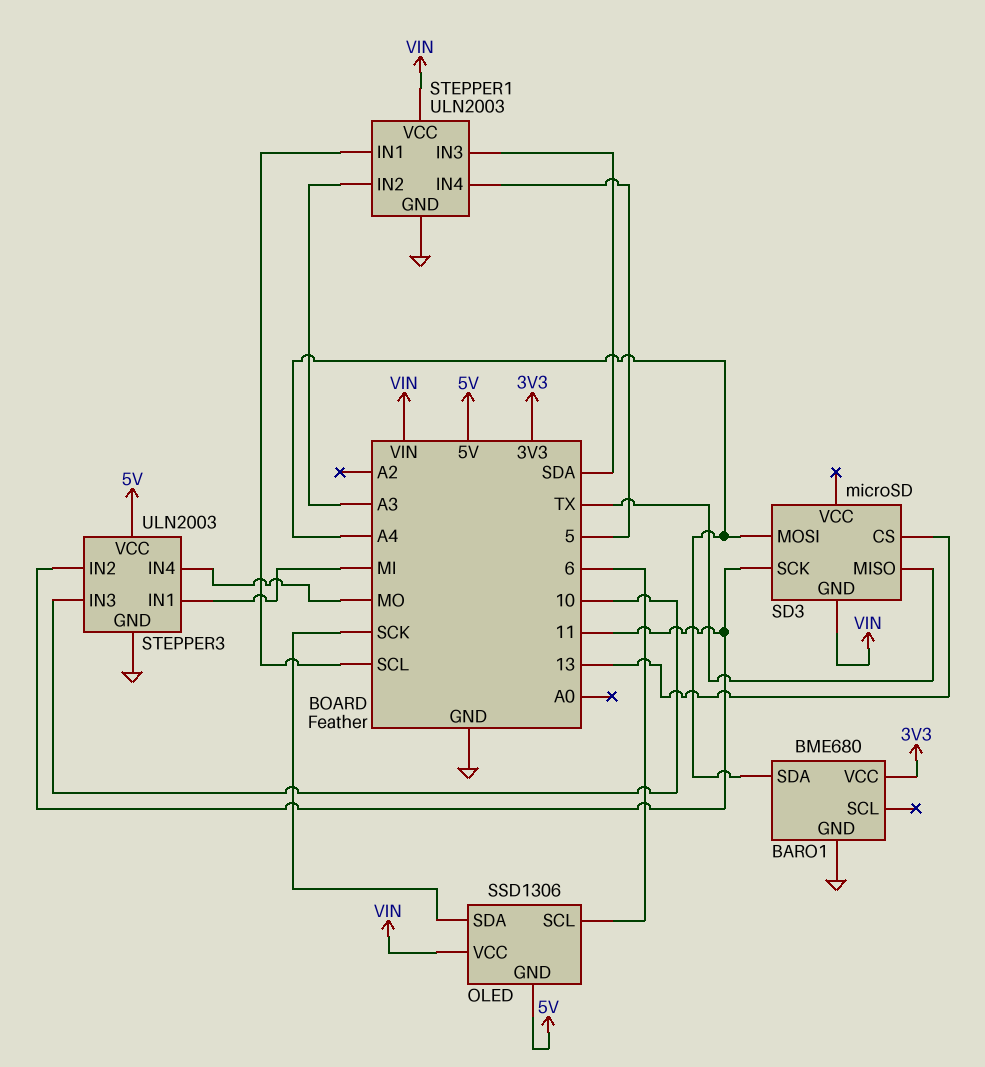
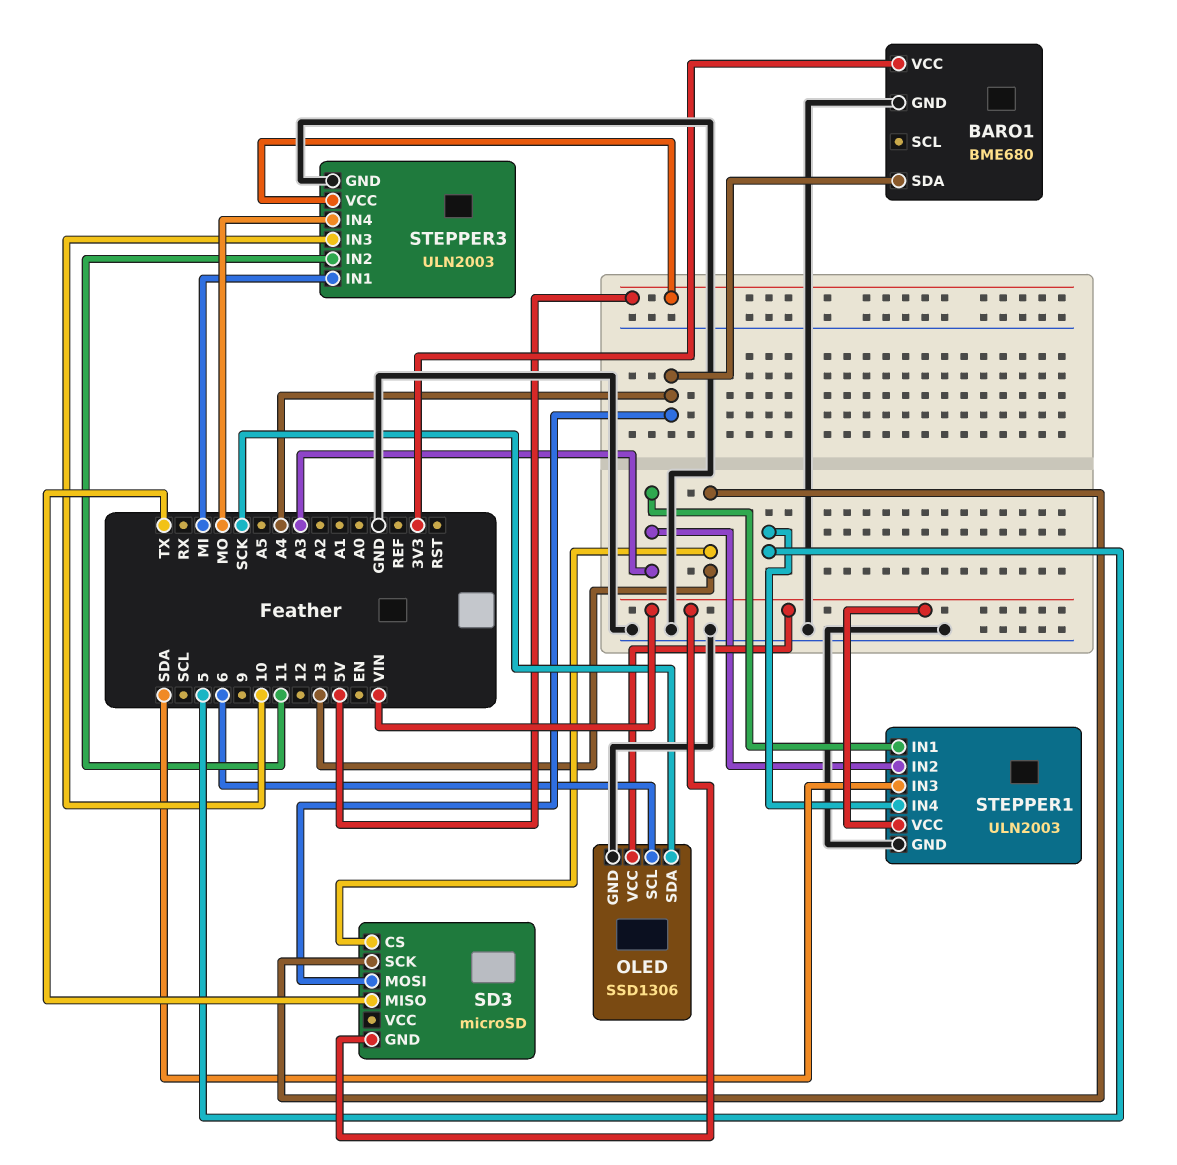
OLED pin GND: 5V -> GND
SD3 pin SCK: 11 -> 13
STEPPER1 pin IN1: SCL -> A3

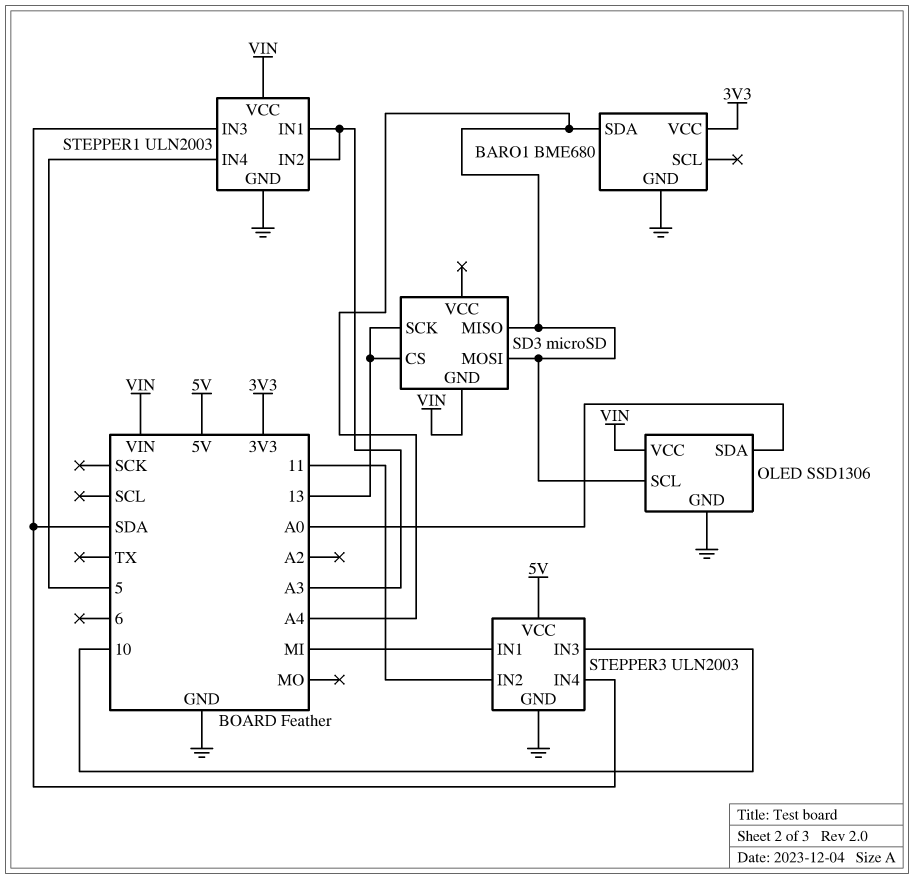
OLED pin SCL: 6 -> A4
OLED pin SDA: SCK -> A0
SD3 pin MISO: TX -> A4
STEPPER3 pin IN4: MO -> SDA

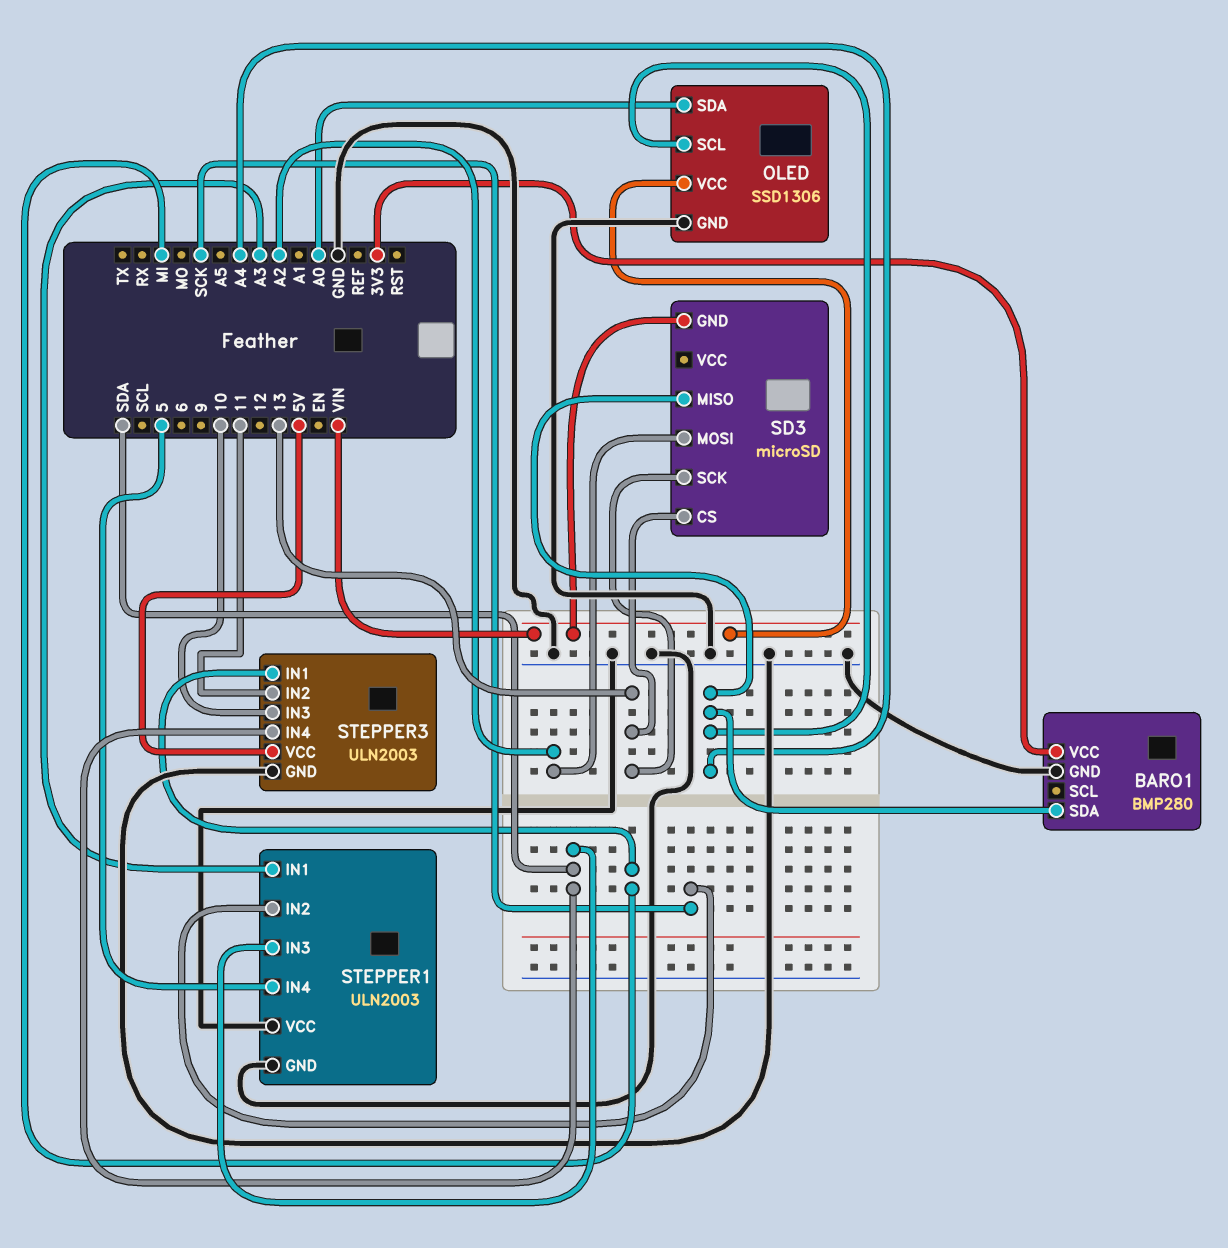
BARO1: BME680 -> BMP280
SD3 pin MOSI: A4 -> A2
STEPPER1 pin IN2: A3 -> SCK
STEPPER1 pin VCC: VIN -> GND

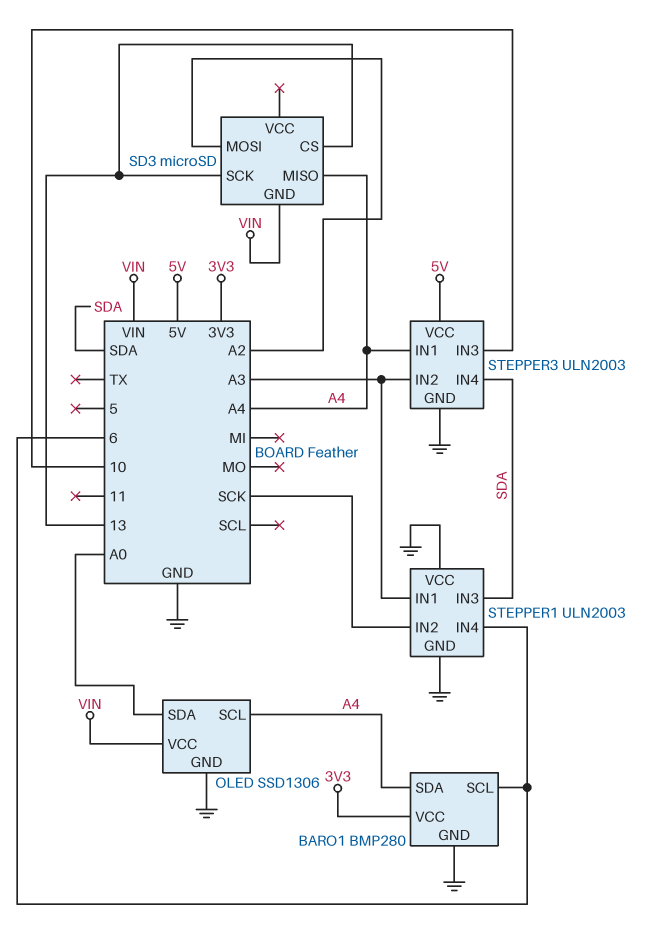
BARO1 pin SCL: none -> 6
STEPPER1 pin IN4: 5 -> 6
STEPPER3 pin IN1: MI -> A4
STEPPER3 pin IN2: 11 -> A3

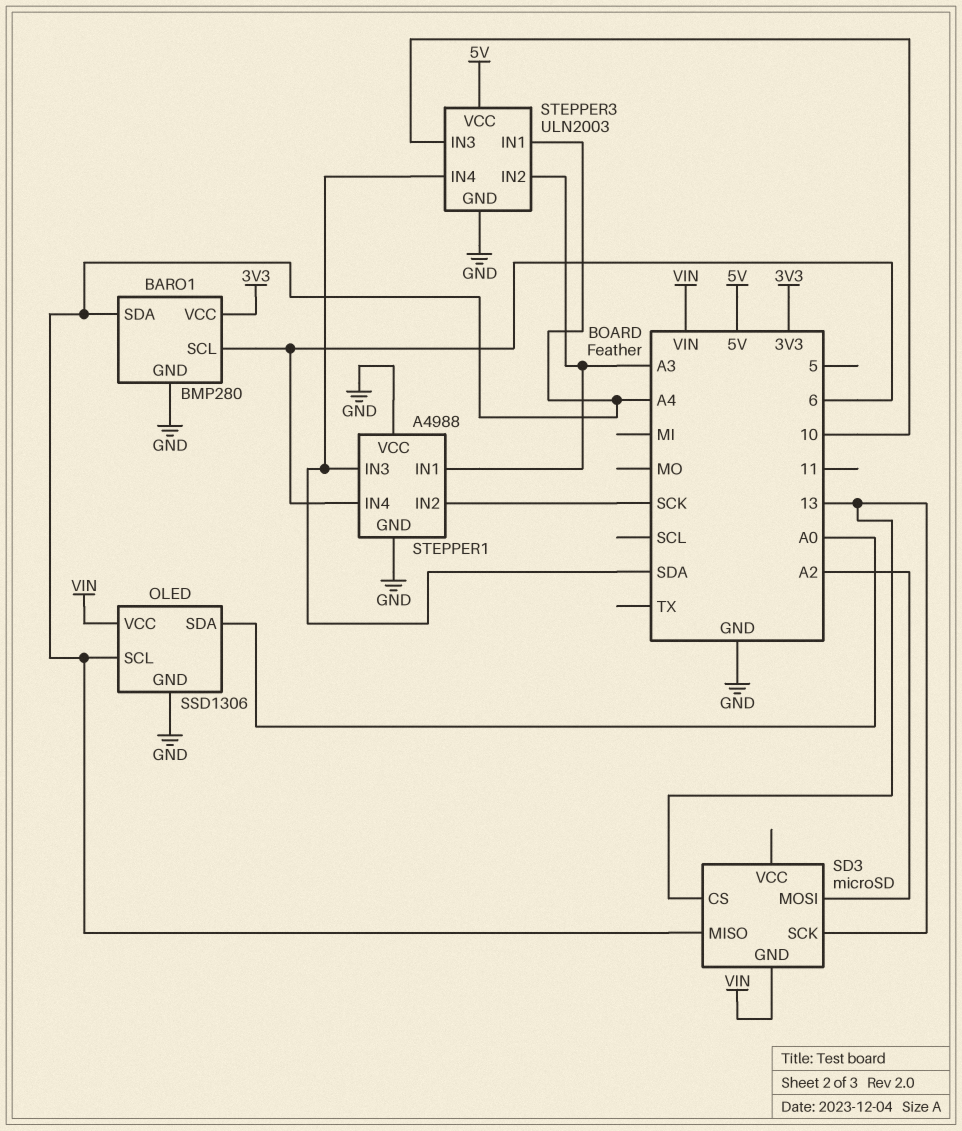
STEPPER1: ULN2003 -> A4988

